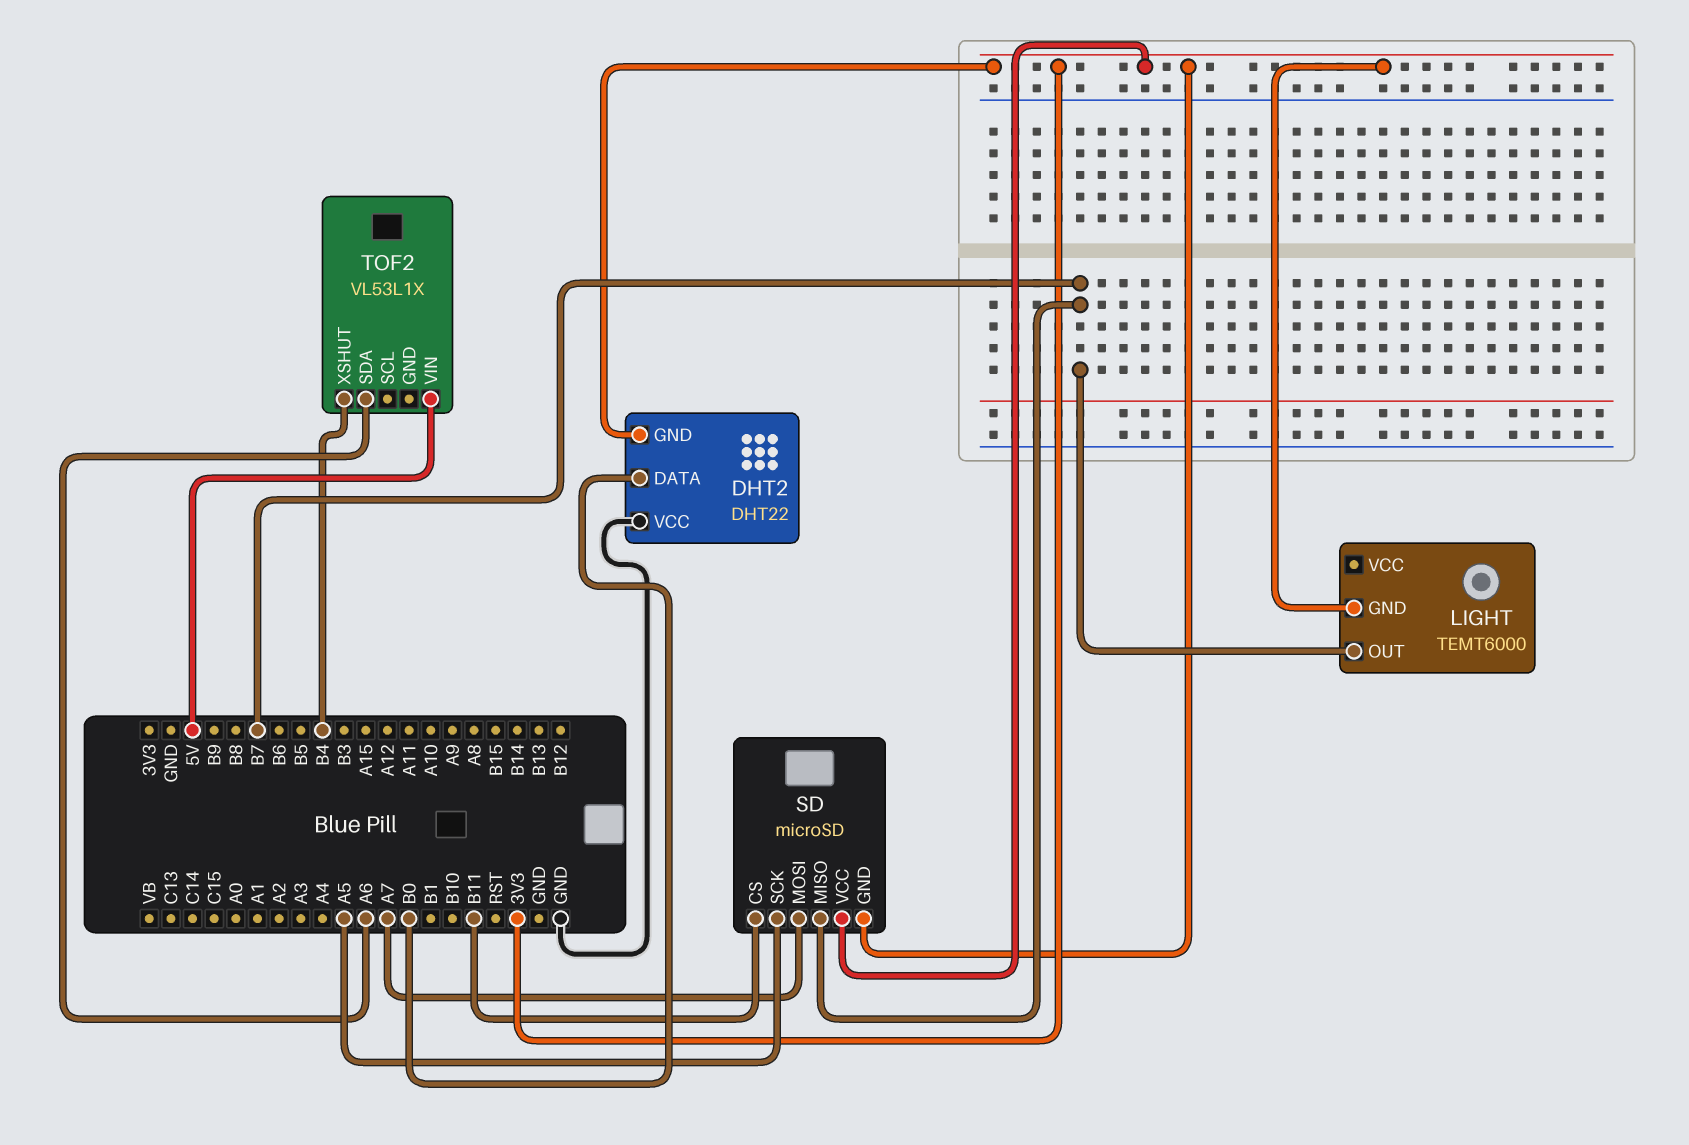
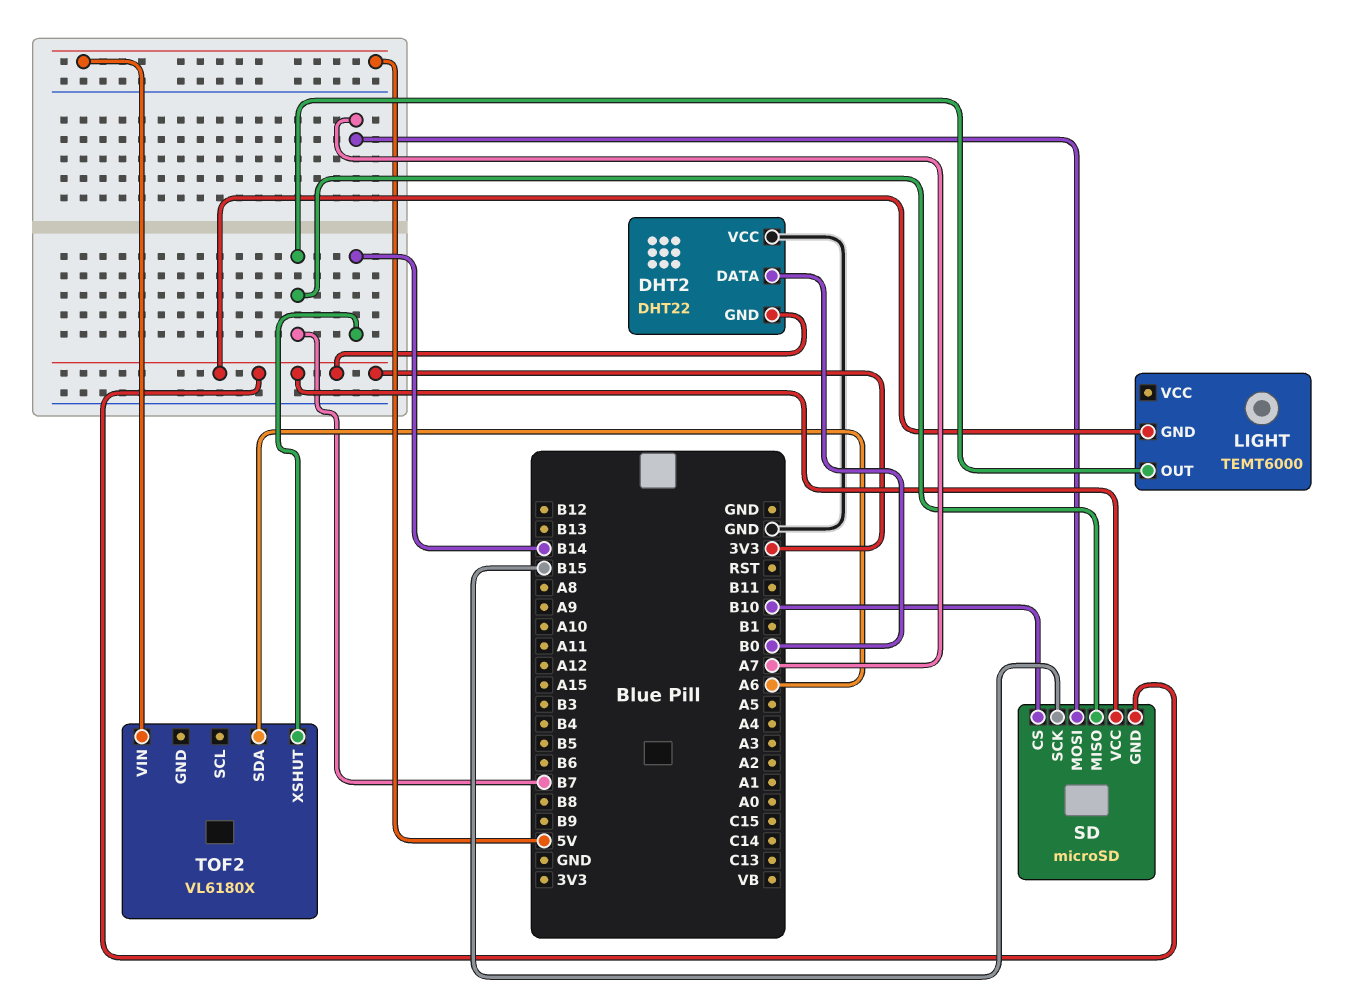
SD pin CS: B11 -> B10
SD pin SCK: A5 -> B15
TOF2: VL53L1X -> VL6180X
TOF2 pin XSHUT: B4 -> B14

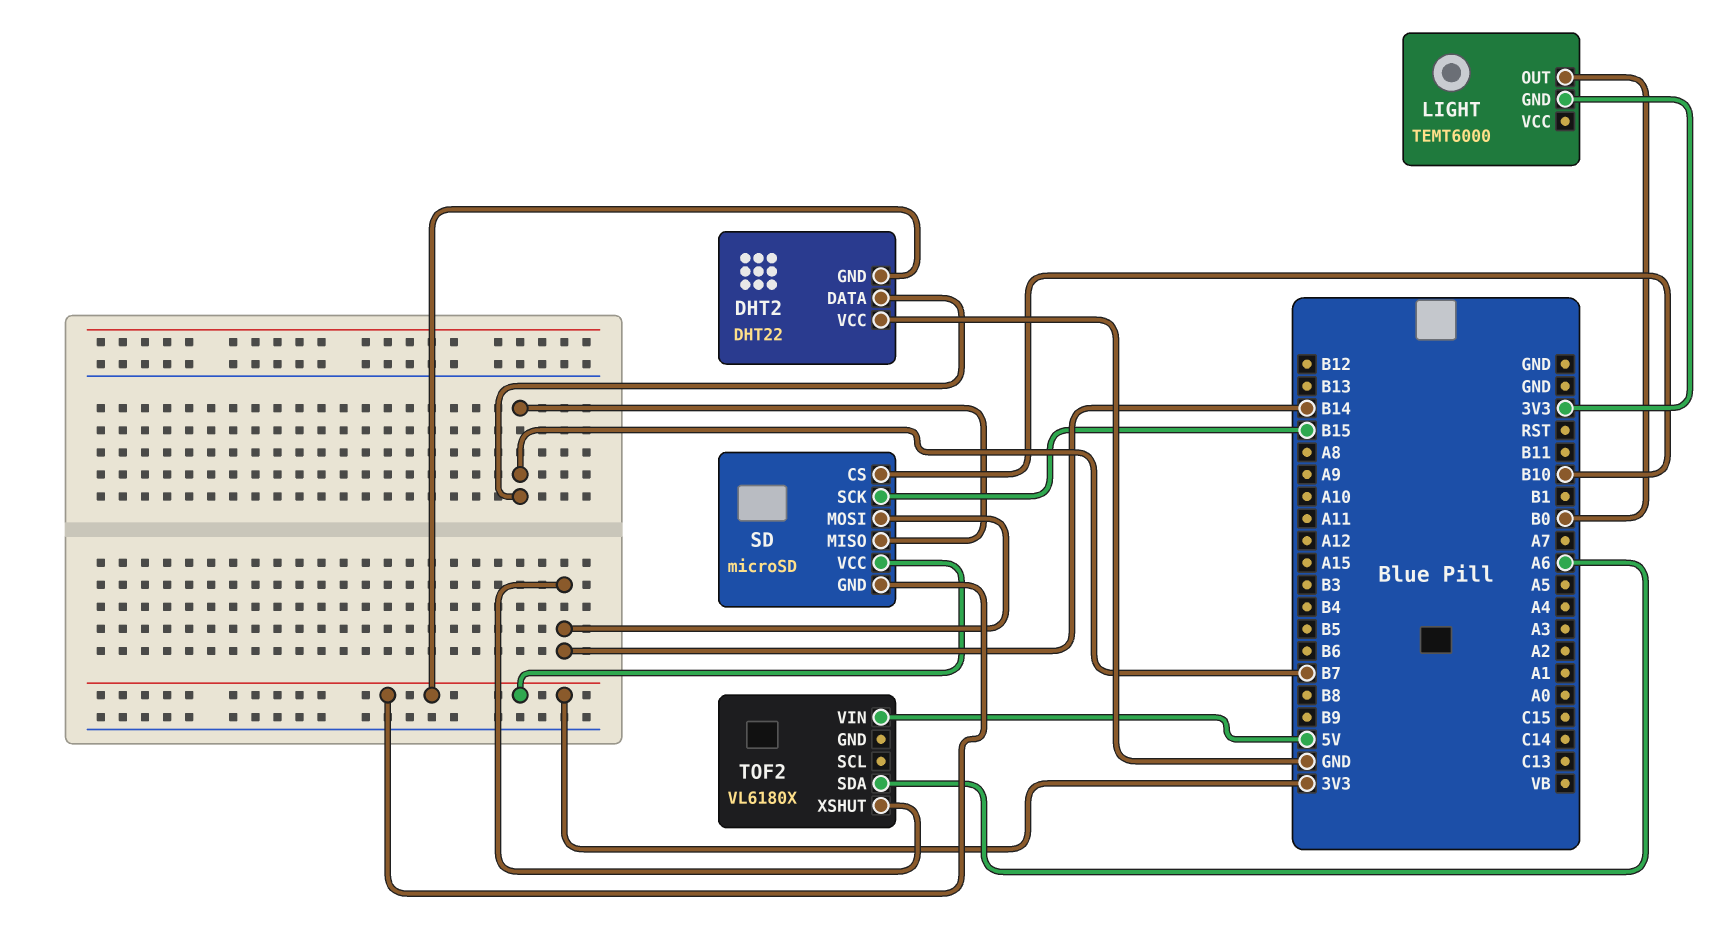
DHT2 pin DATA: B0 -> B7
LIGHT pin OUT: B7 -> B0
SD pin MOSI: A7 -> B14

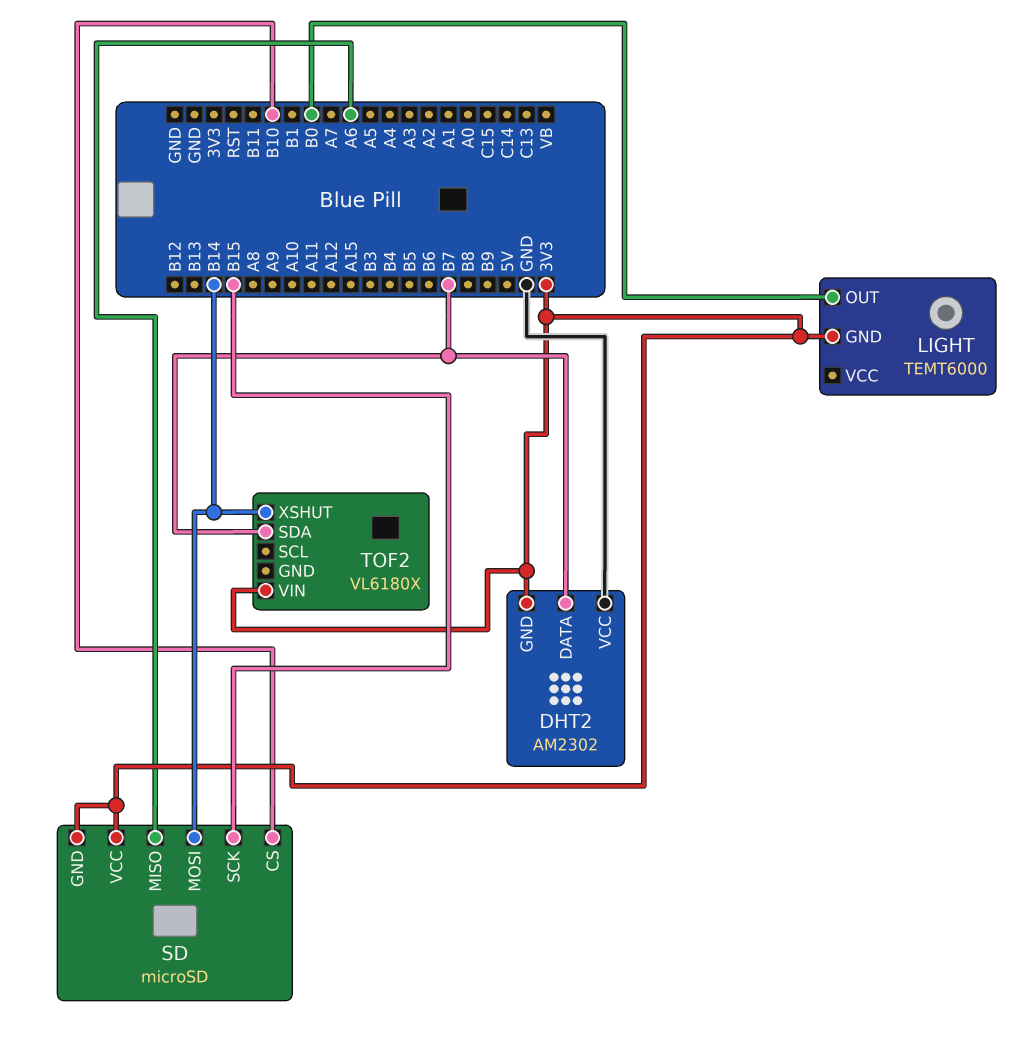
DHT2: DHT22 -> AM2302
SD pin MISO: B7 -> A6
TOF2 pin SDA: A6 -> B7
TOF2 pin VIN: 5V -> 3V3

